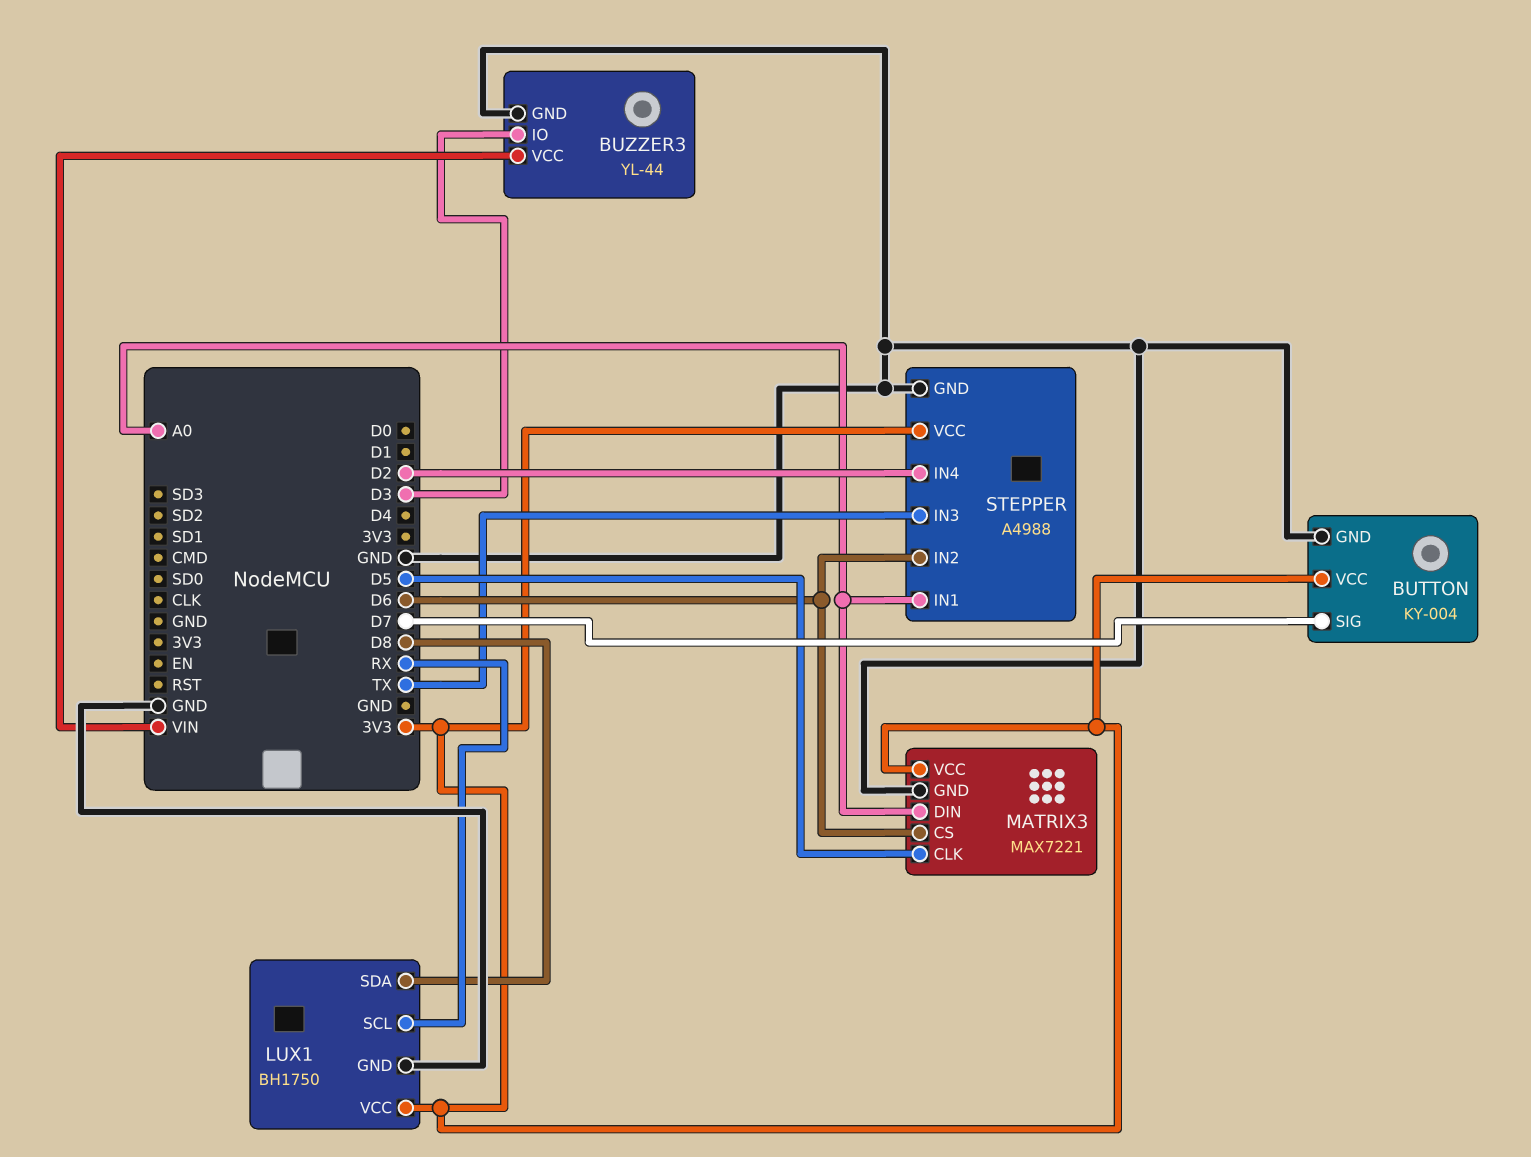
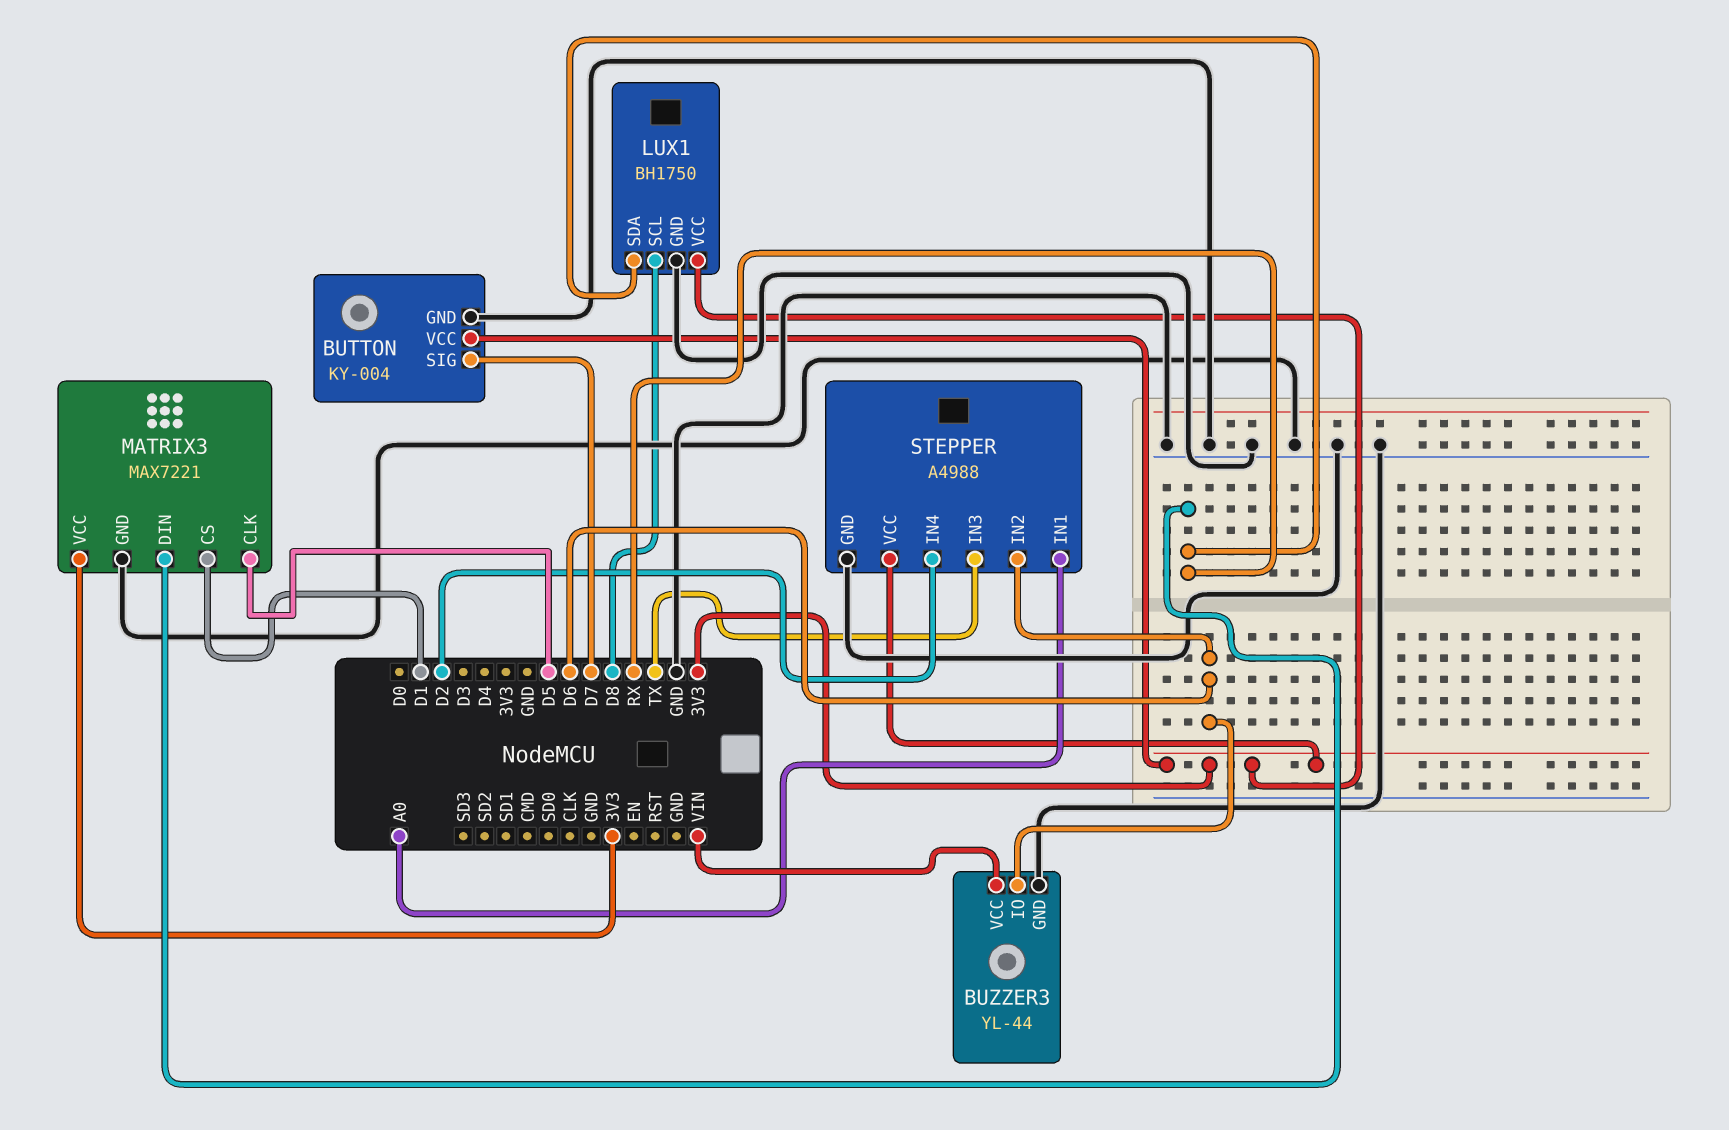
BUZZER3 pin IO: D3 -> D6
LUX1 pin SCL: RX -> D8
LUX1 pin SDA: D8 -> RX
MATRIX3 pin CS: D6 -> D1
MATRIX3 pin DIN: A0 -> RX

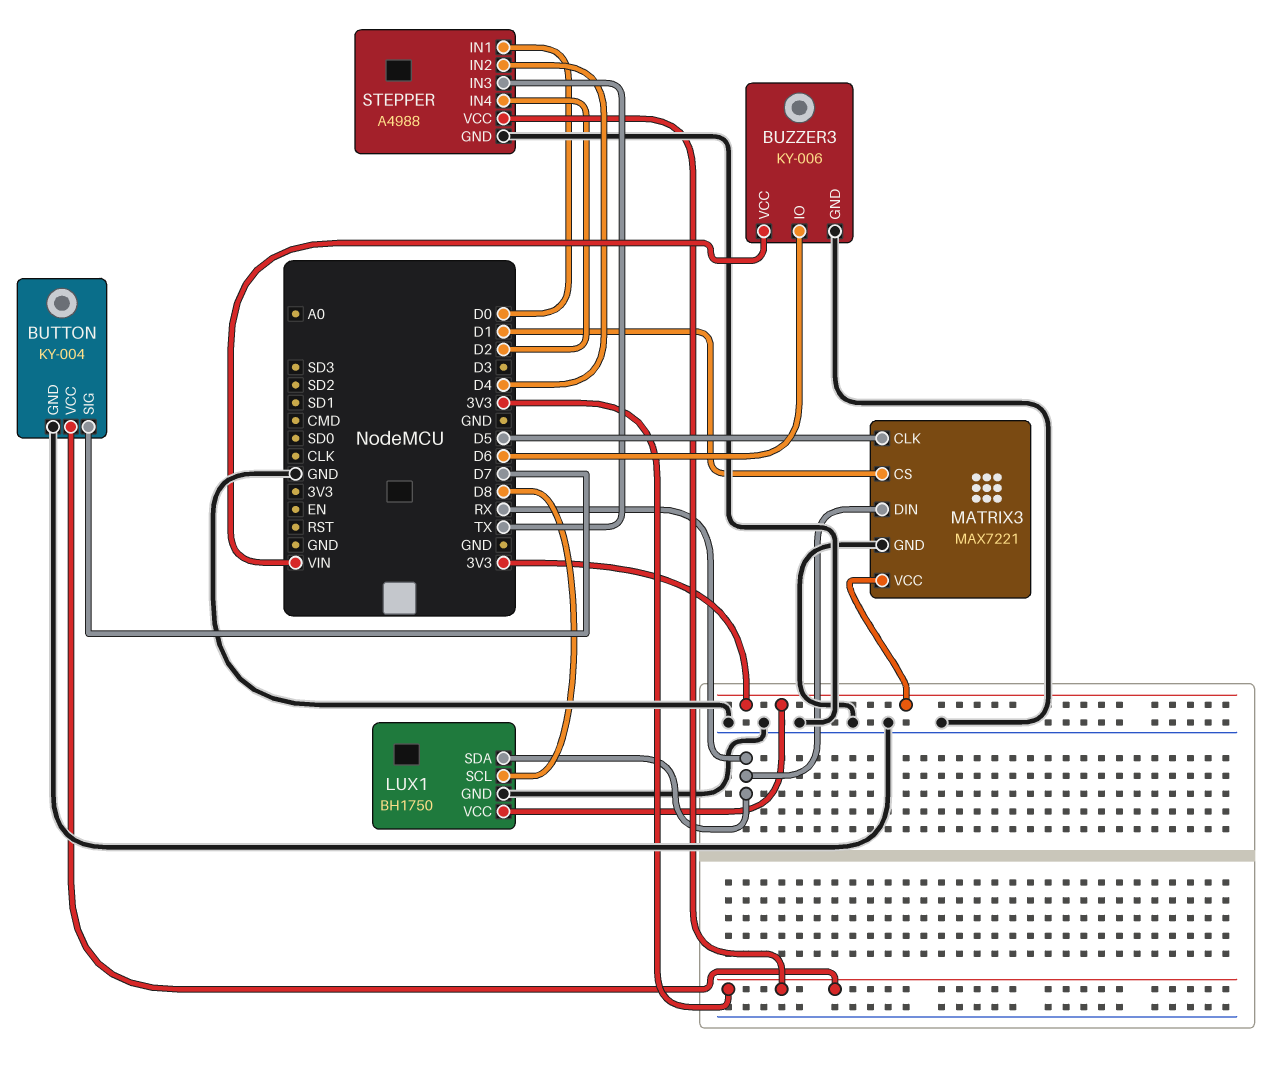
BUZZER3: YL-44 -> KY-006
STEPPER pin IN1: A0 -> D0
STEPPER pin IN2: D6 -> D4

